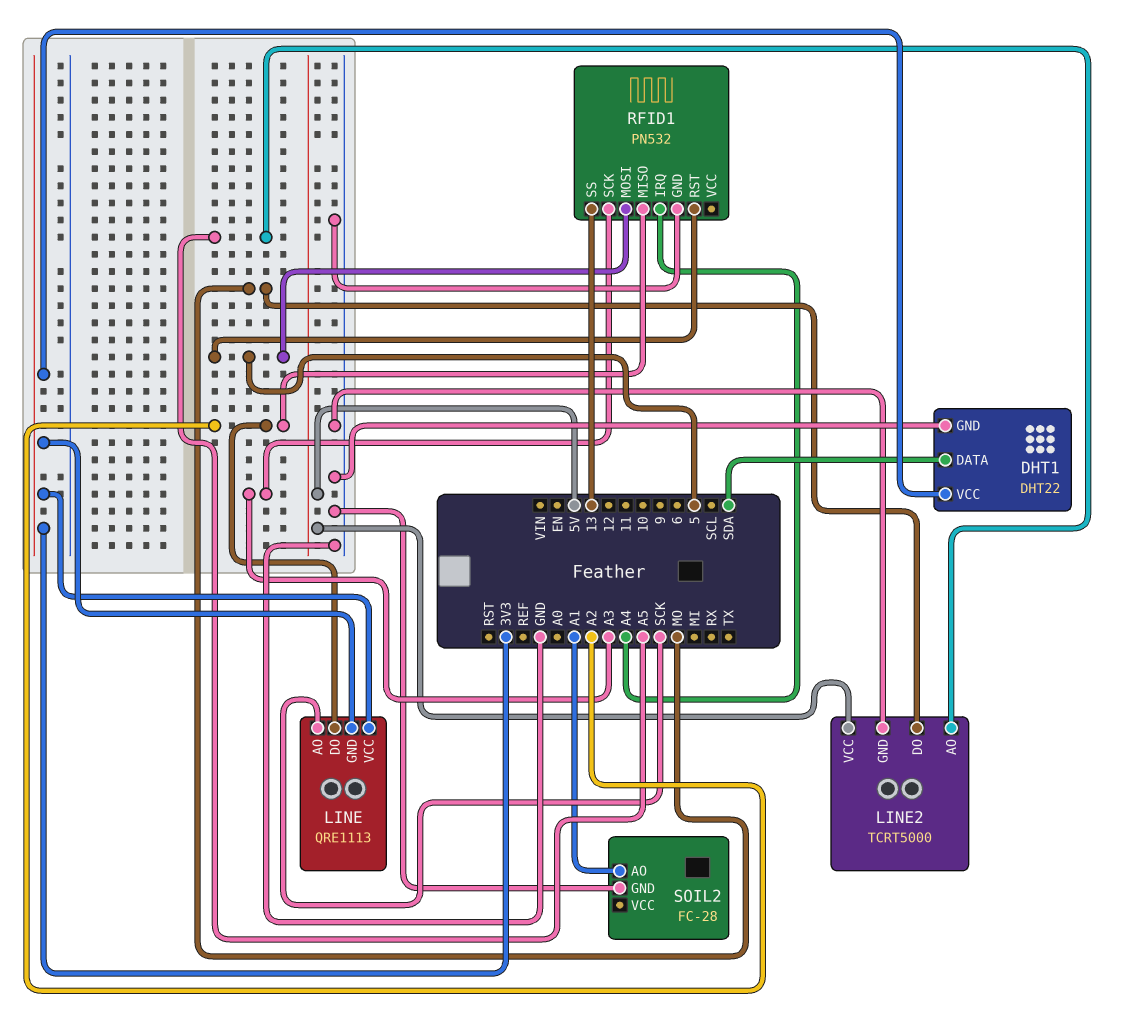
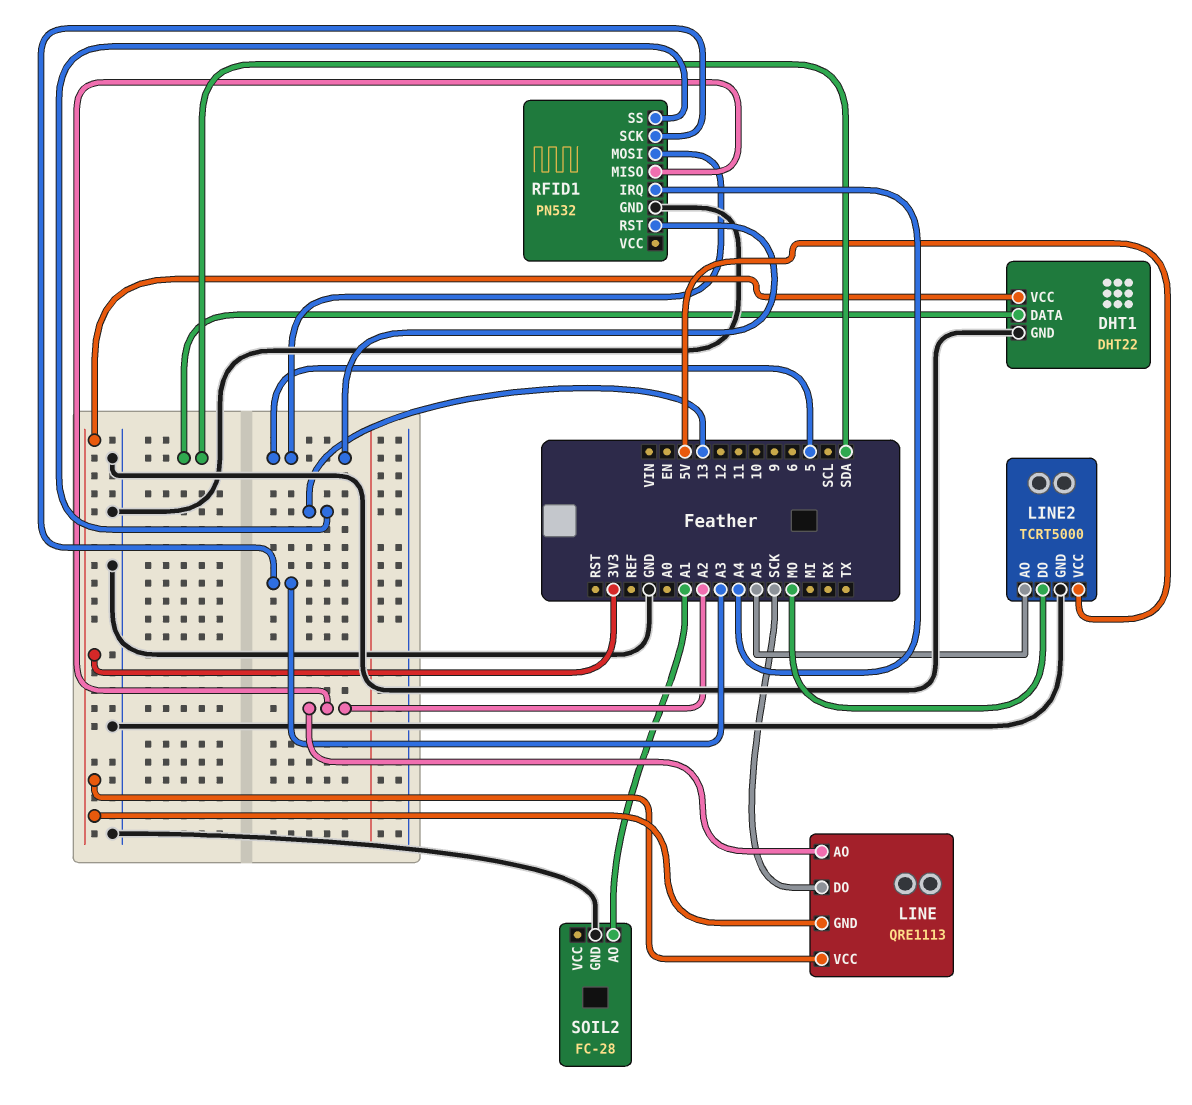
LINE pin AO: SCK -> A2
LINE pin DO: A2 -> SCK

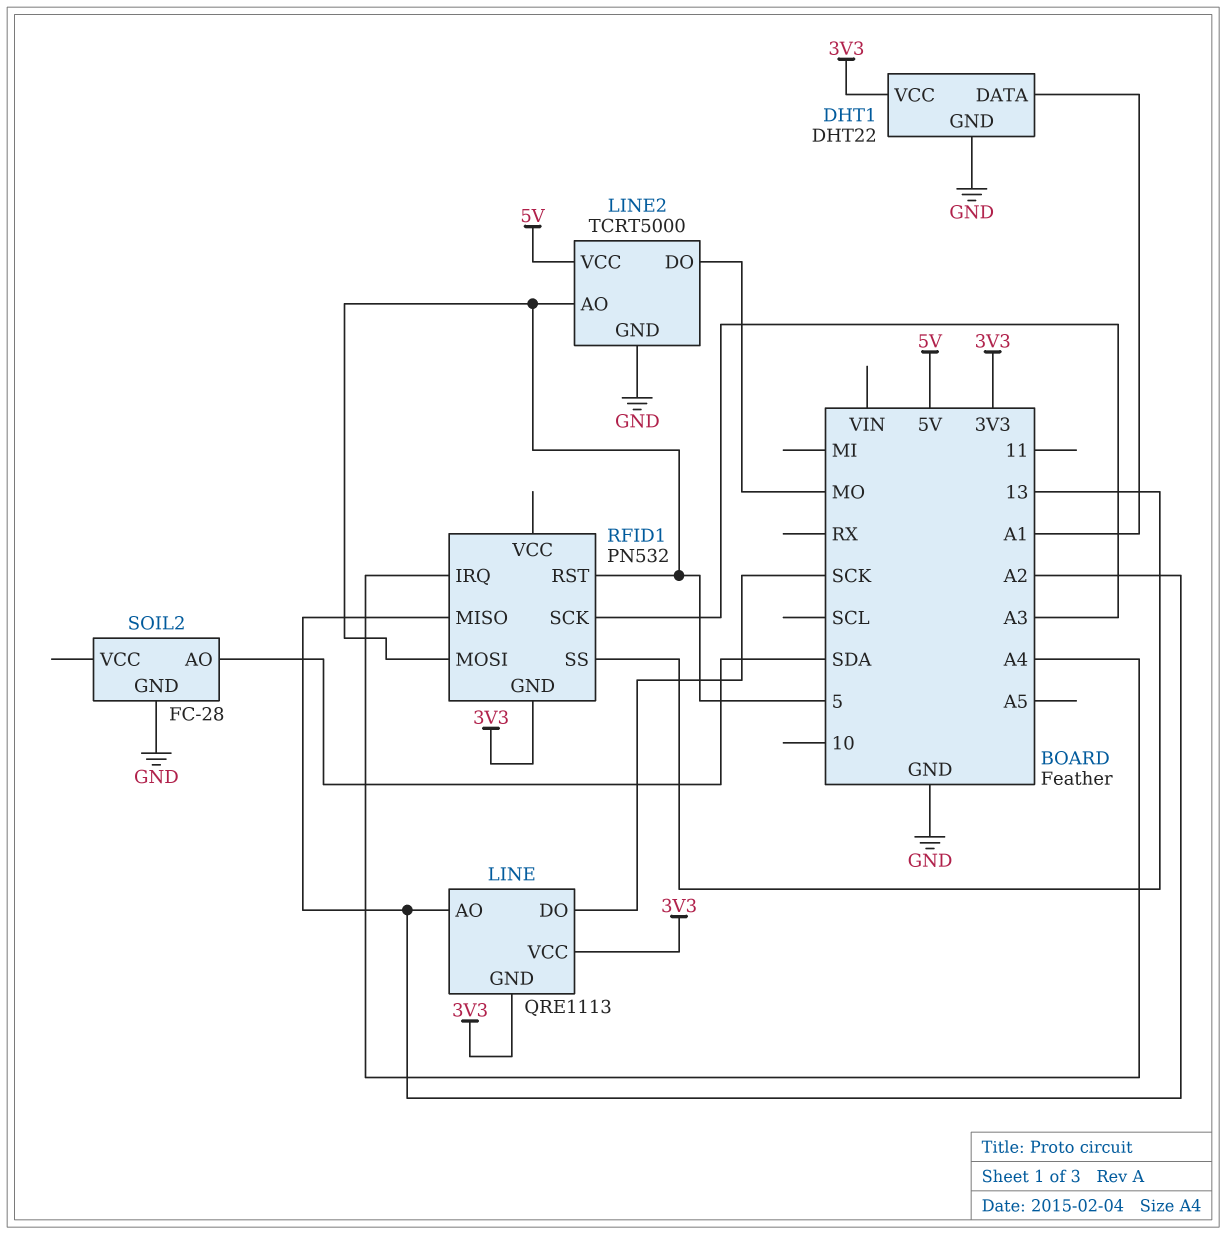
DHT1 pin DATA: SDA -> A1
LINE2 pin AO: A5 -> 5
RFID1 pin GND: GND -> 3V3
SOIL2 pin AO: A1 -> SDA

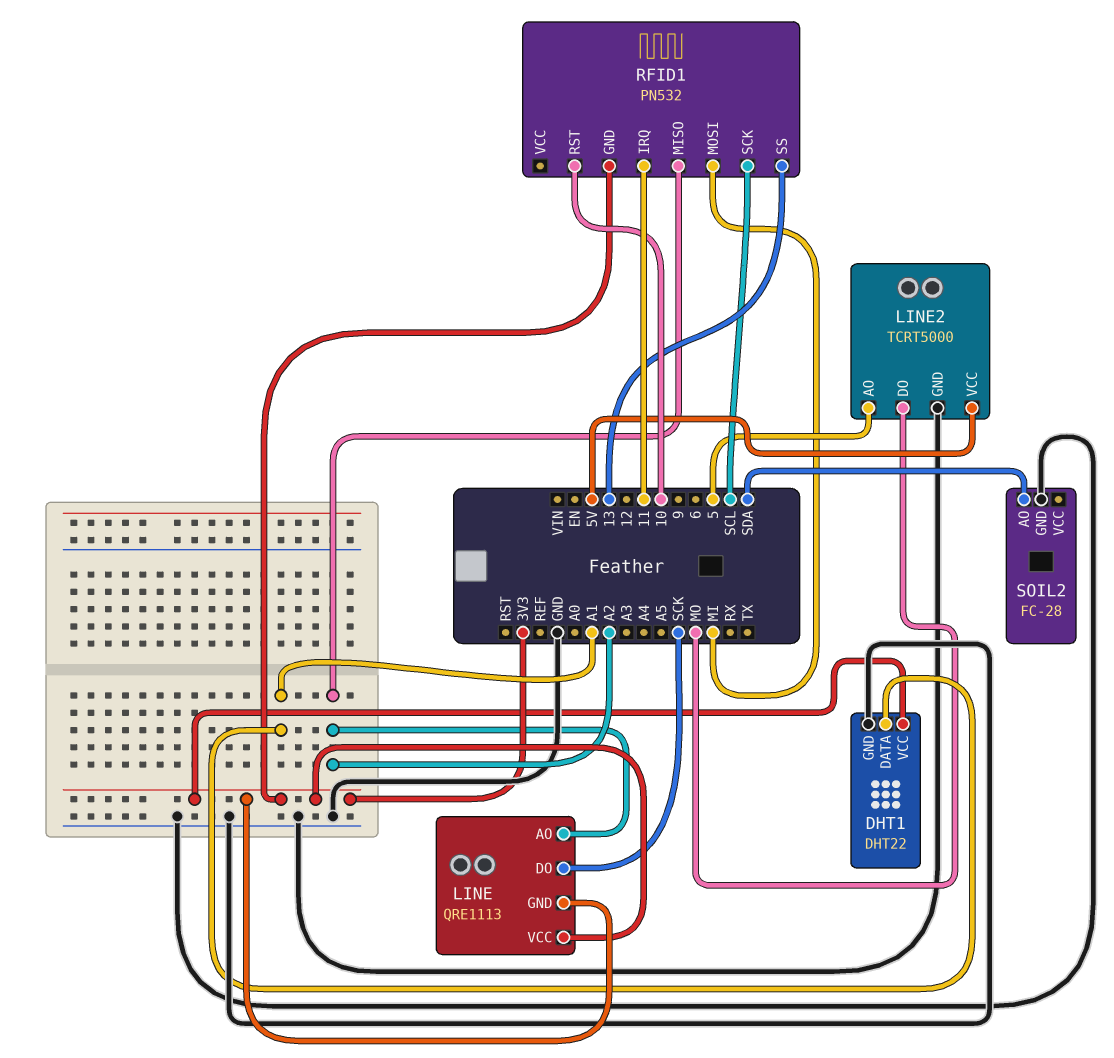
RFID1 pin IRQ: A4 -> 11
RFID1 pin MOSI: 5 -> MI
RFID1 pin RST: 5 -> 10
RFID1 pin SCK: A3 -> SCL

